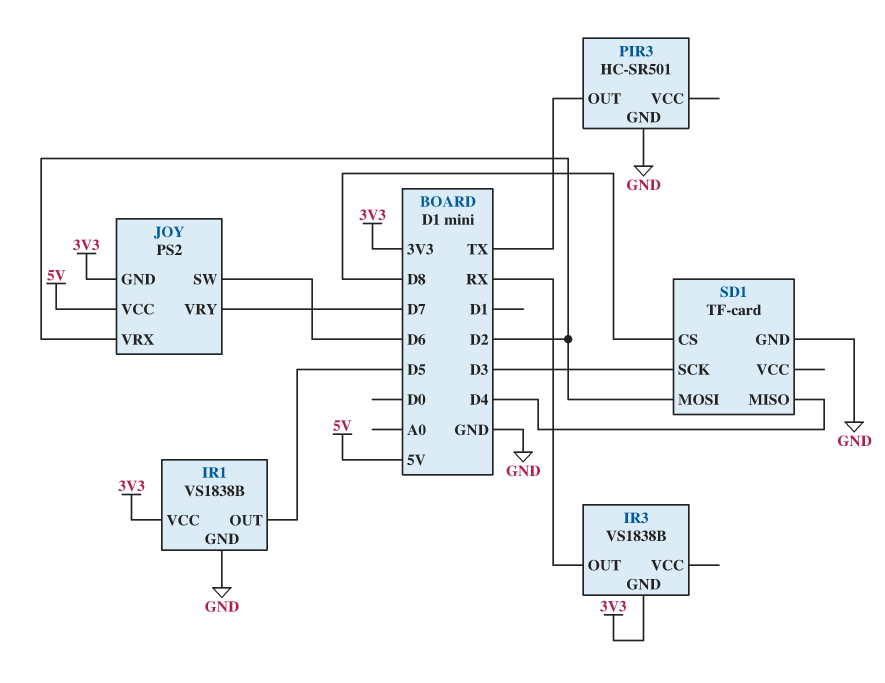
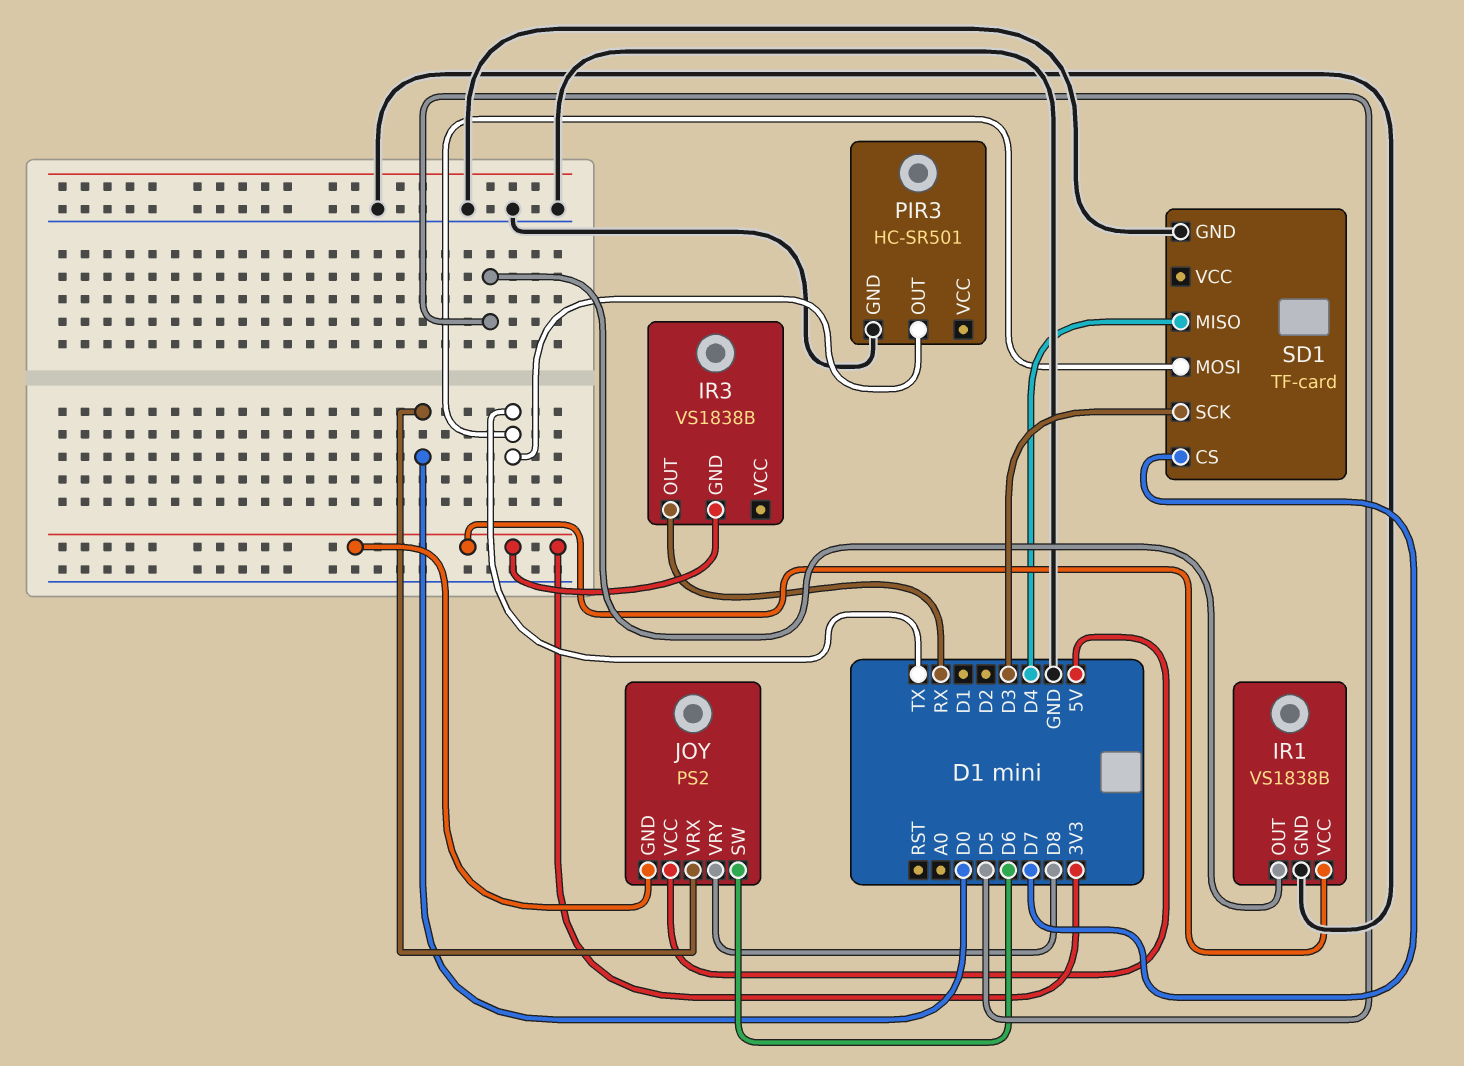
JOY pin VRX: D2 -> D0
JOY pin VRY: D7 -> D8
SD1 pin CS: D8 -> D7
SD1 pin MOSI: D2 -> TX

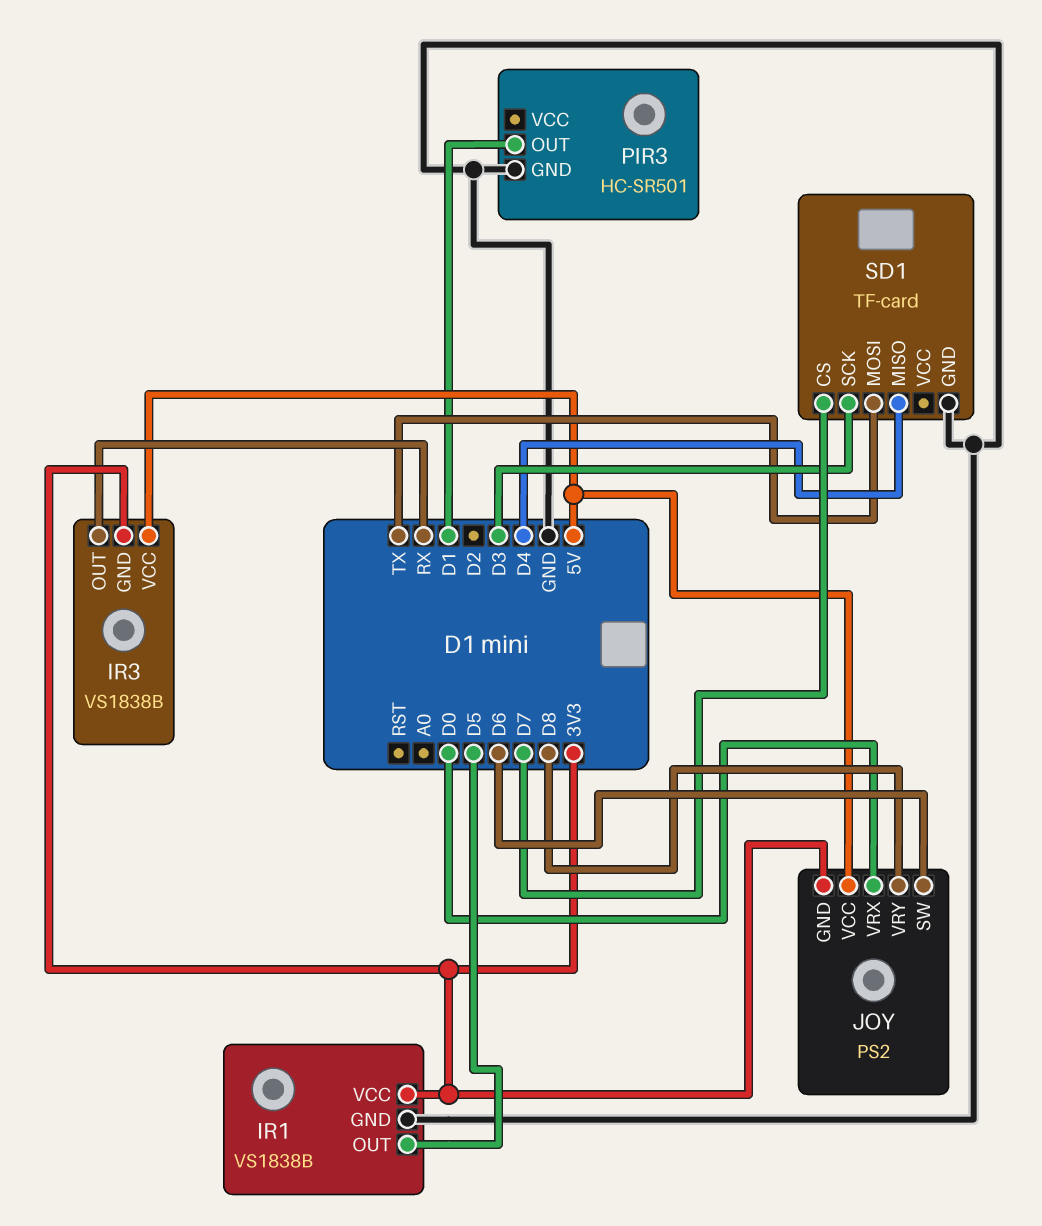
IR3 pin VCC: none -> 5V
PIR3 pin OUT: TX -> D1

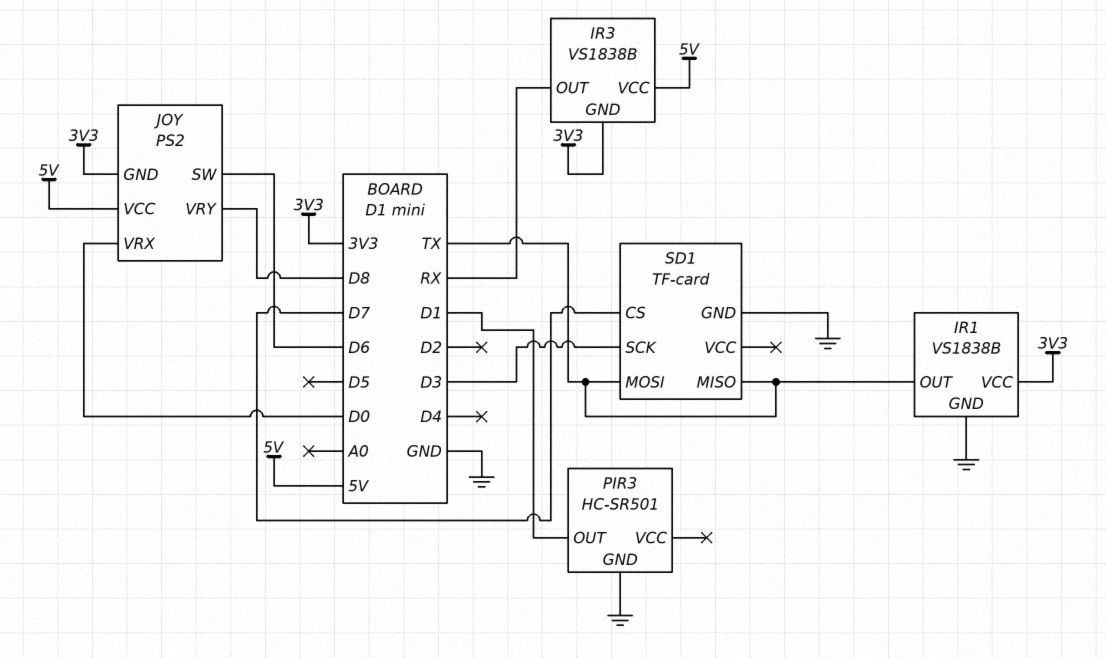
IR1 pin OUT: D5 -> TX
SD1 pin MISO: D4 -> TX

